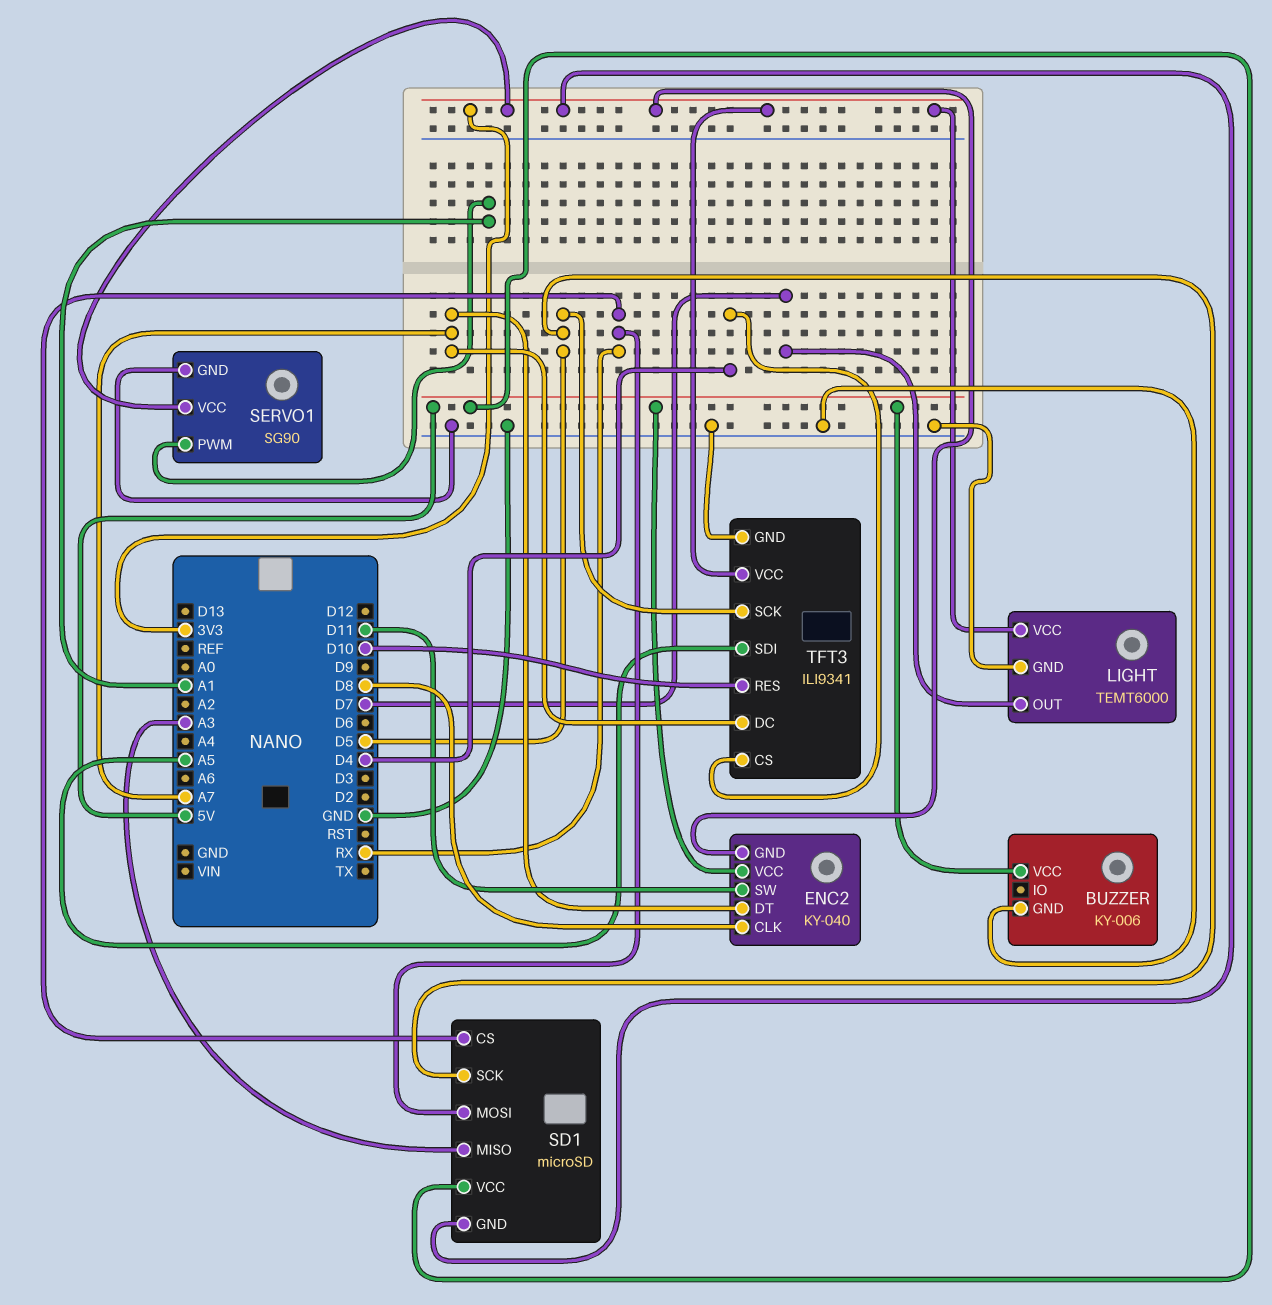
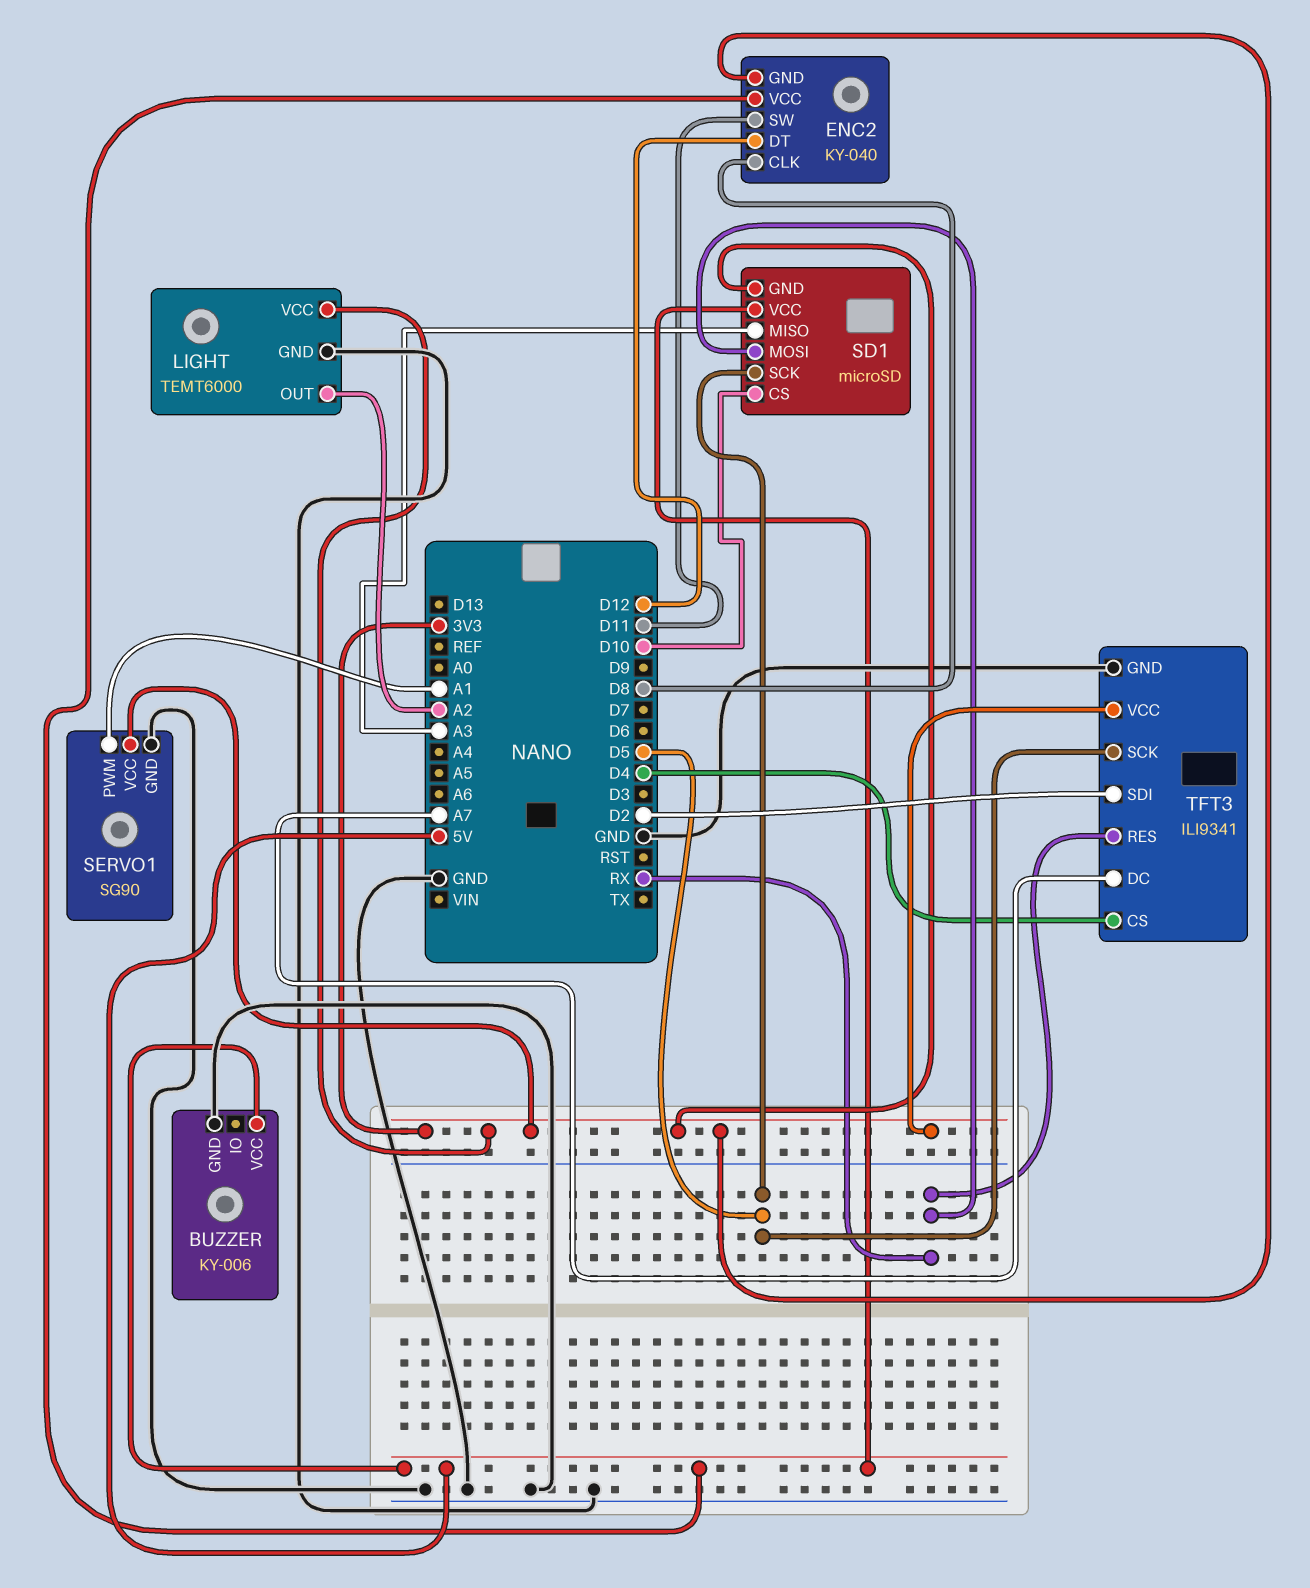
ENC2 pin DT: A7 -> D12
LIGHT pin OUT: D7 -> A2
SD1 pin CS: RX -> D10
TFT3 pin RES: D10 -> RX
TFT3 pin SDI: A5 -> D2

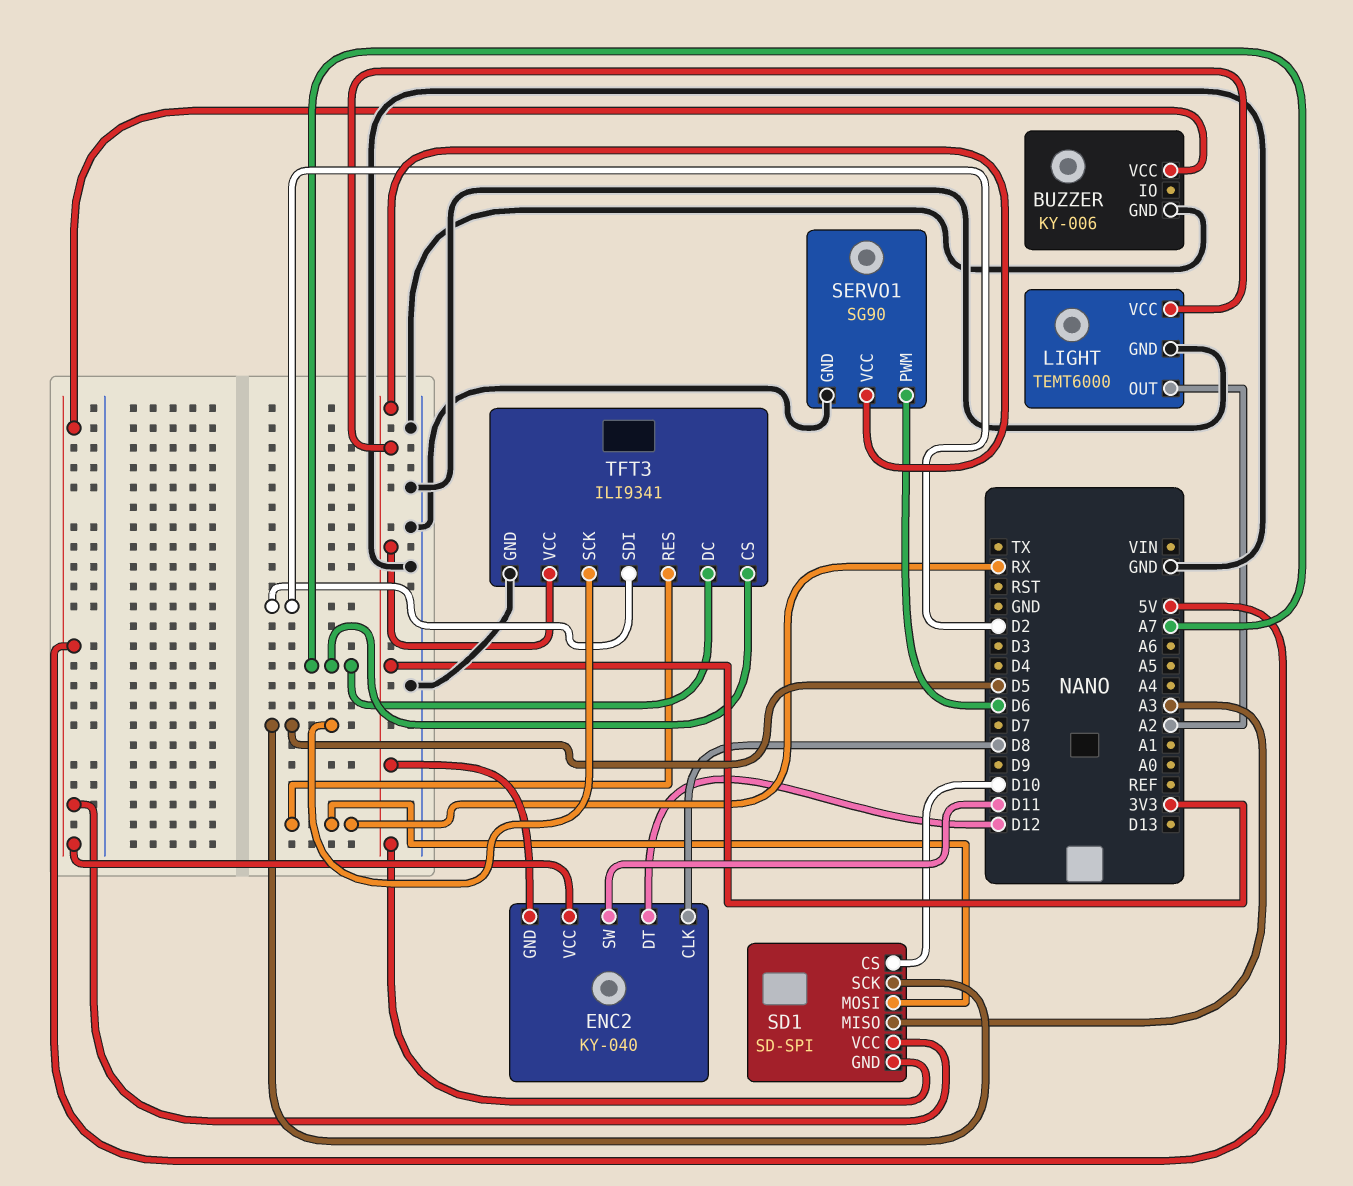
SD1: microSD -> SD-SPI
SERVO1 pin PWM: A1 -> D6
TFT3 pin CS: D4 -> A7

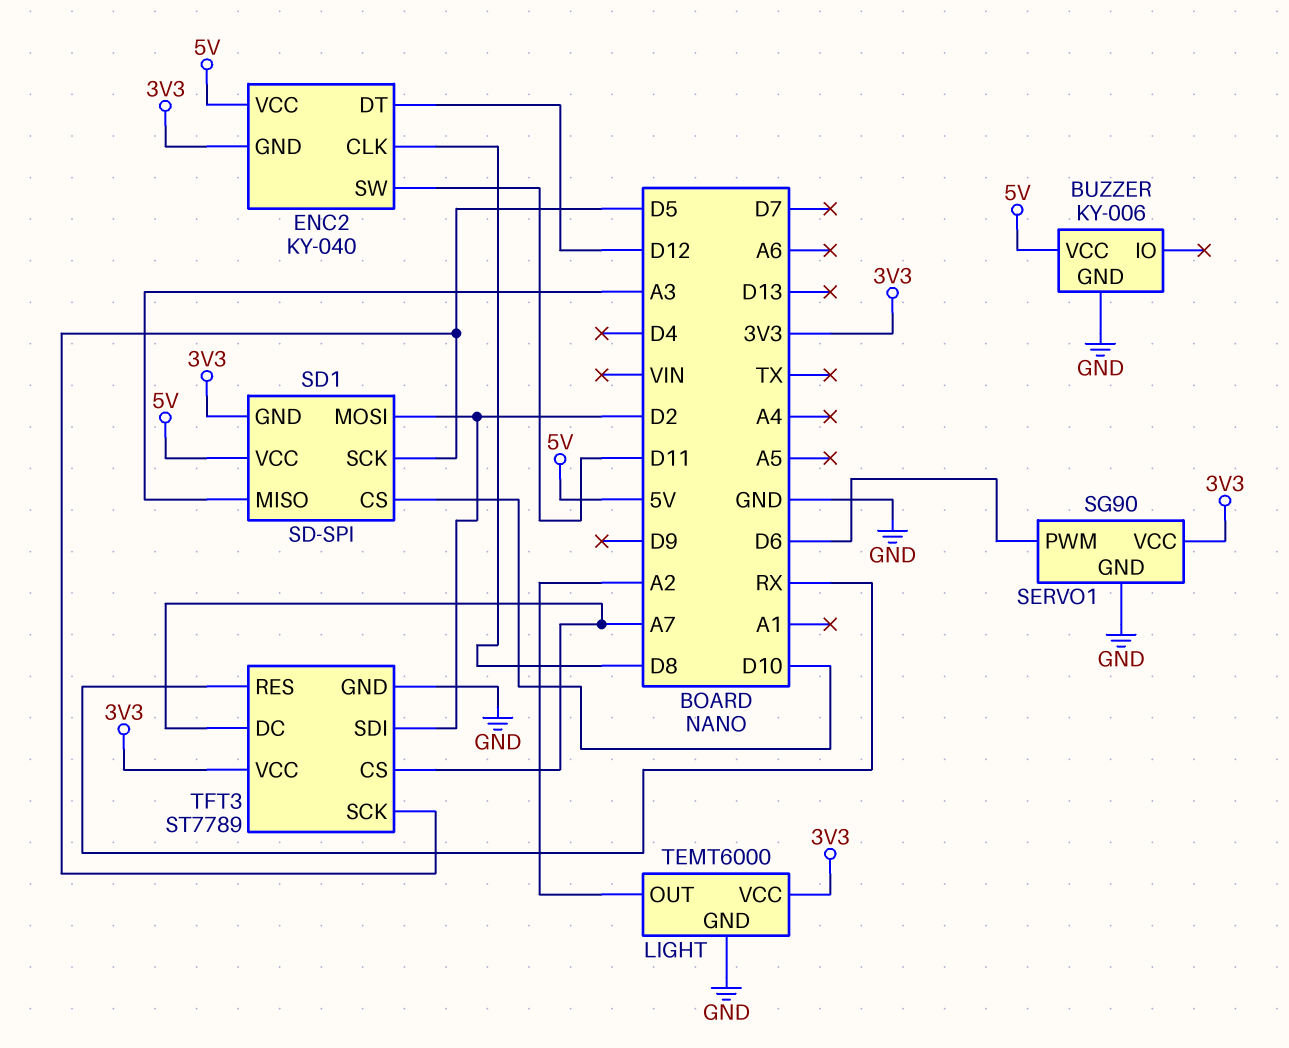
SD1 pin MOSI: RX -> D2
TFT3: ILI9341 -> ST7789

